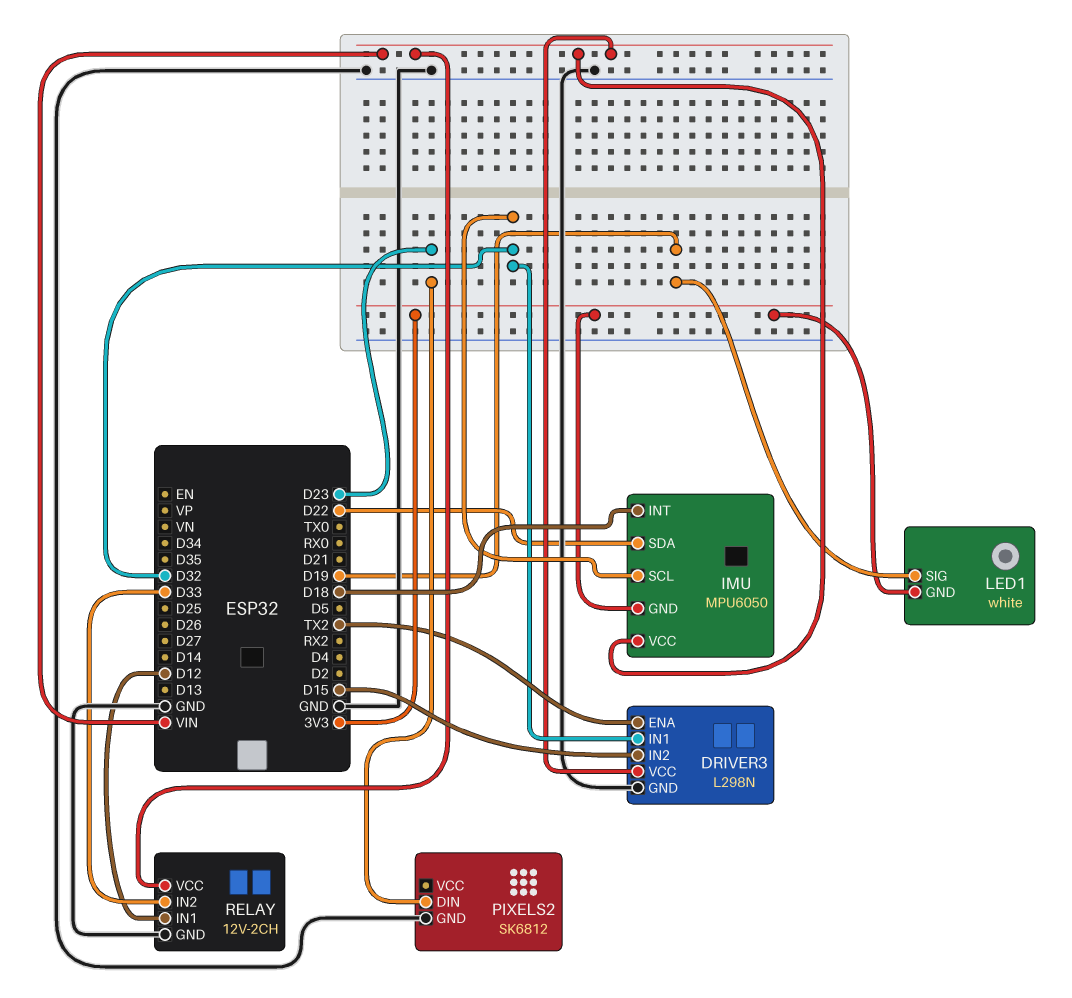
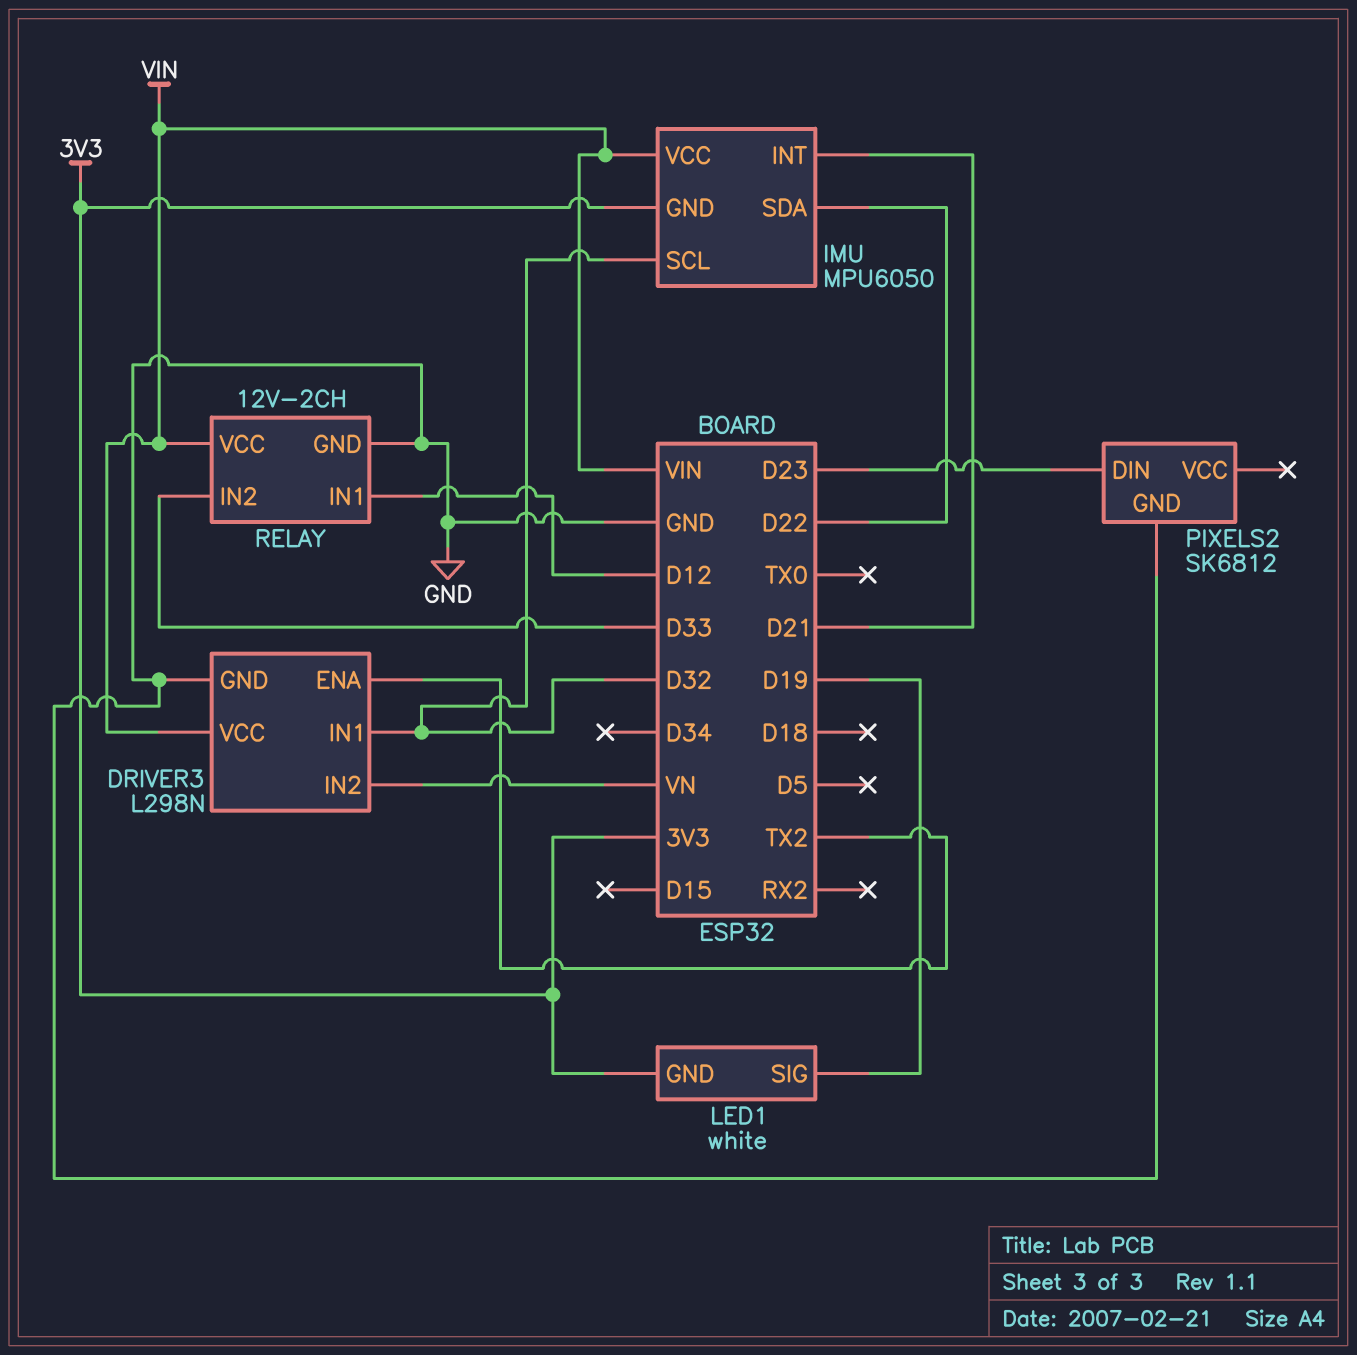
DRIVER3 pin IN2: D15 -> VN
IMU pin INT: D18 -> D21

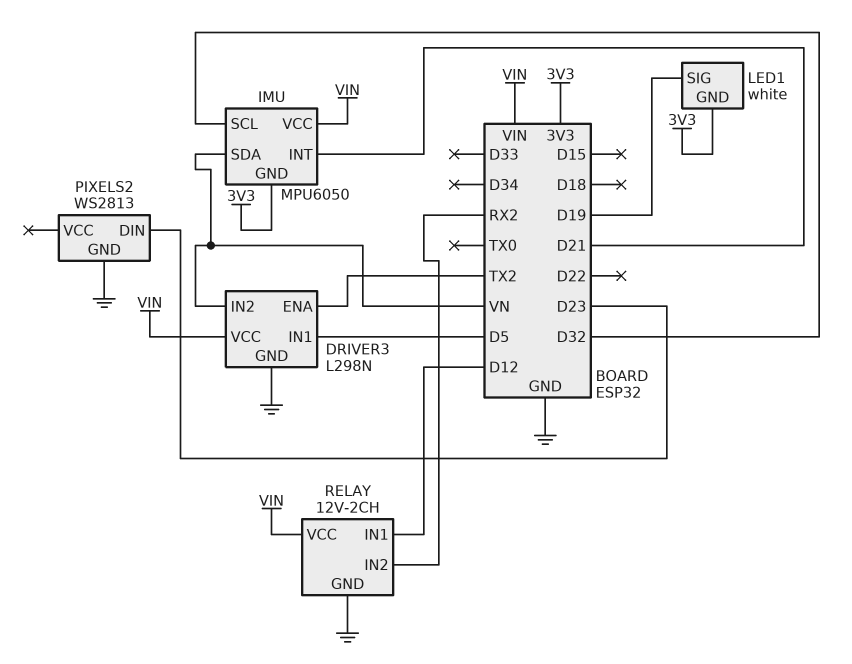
DRIVER3 pin IN1: D32 -> D5
IMU pin SDA: D22 -> VN
PIXELS2: SK6812 -> WS2813
RELAY pin IN2: D33 -> RX2

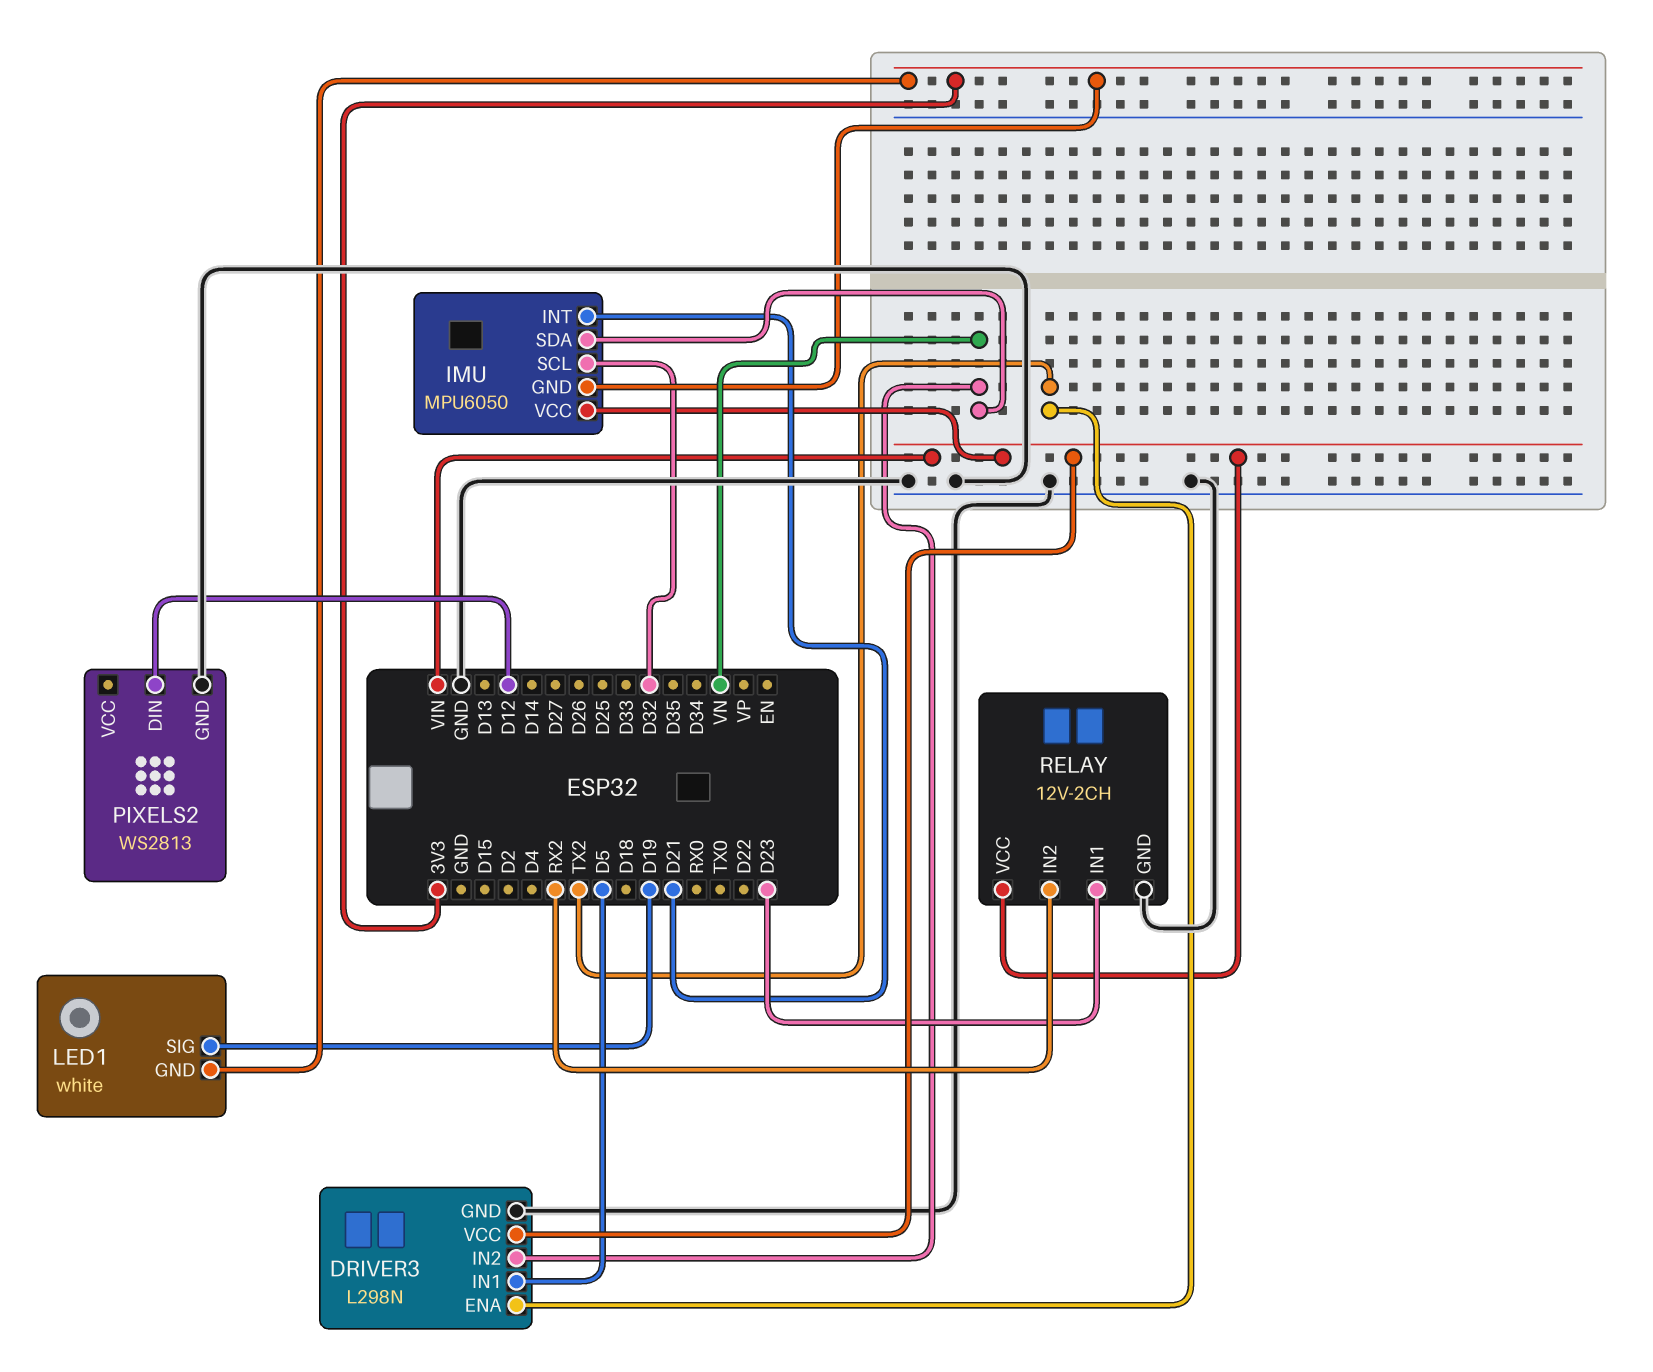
PIXELS2 pin DIN: D23 -> D12
RELAY pin IN1: D12 -> D23

